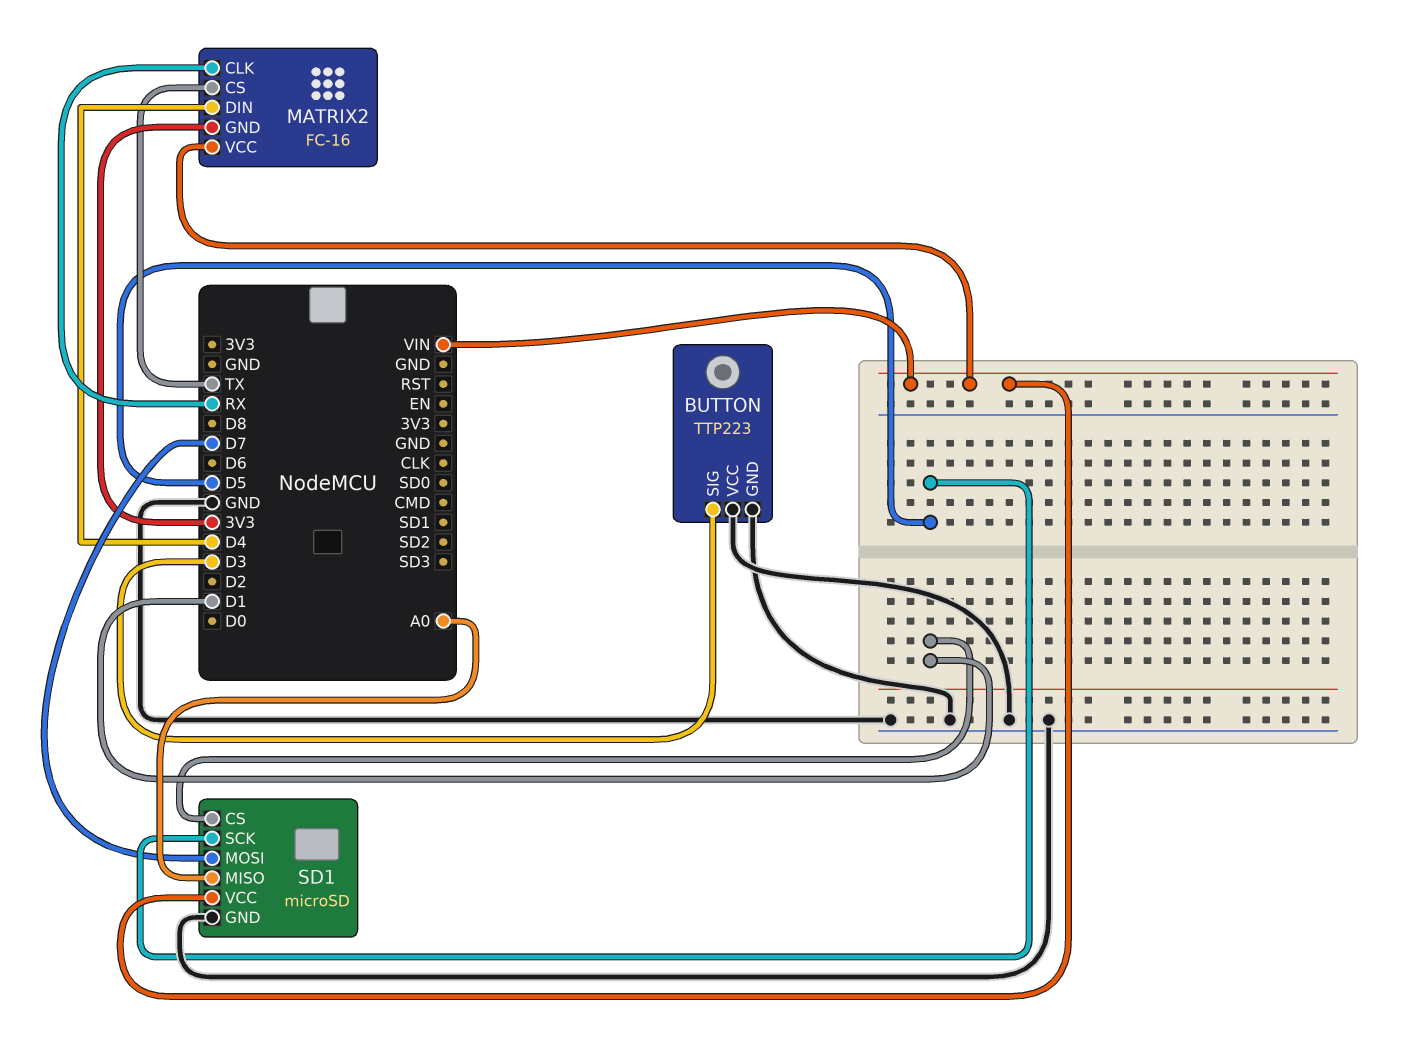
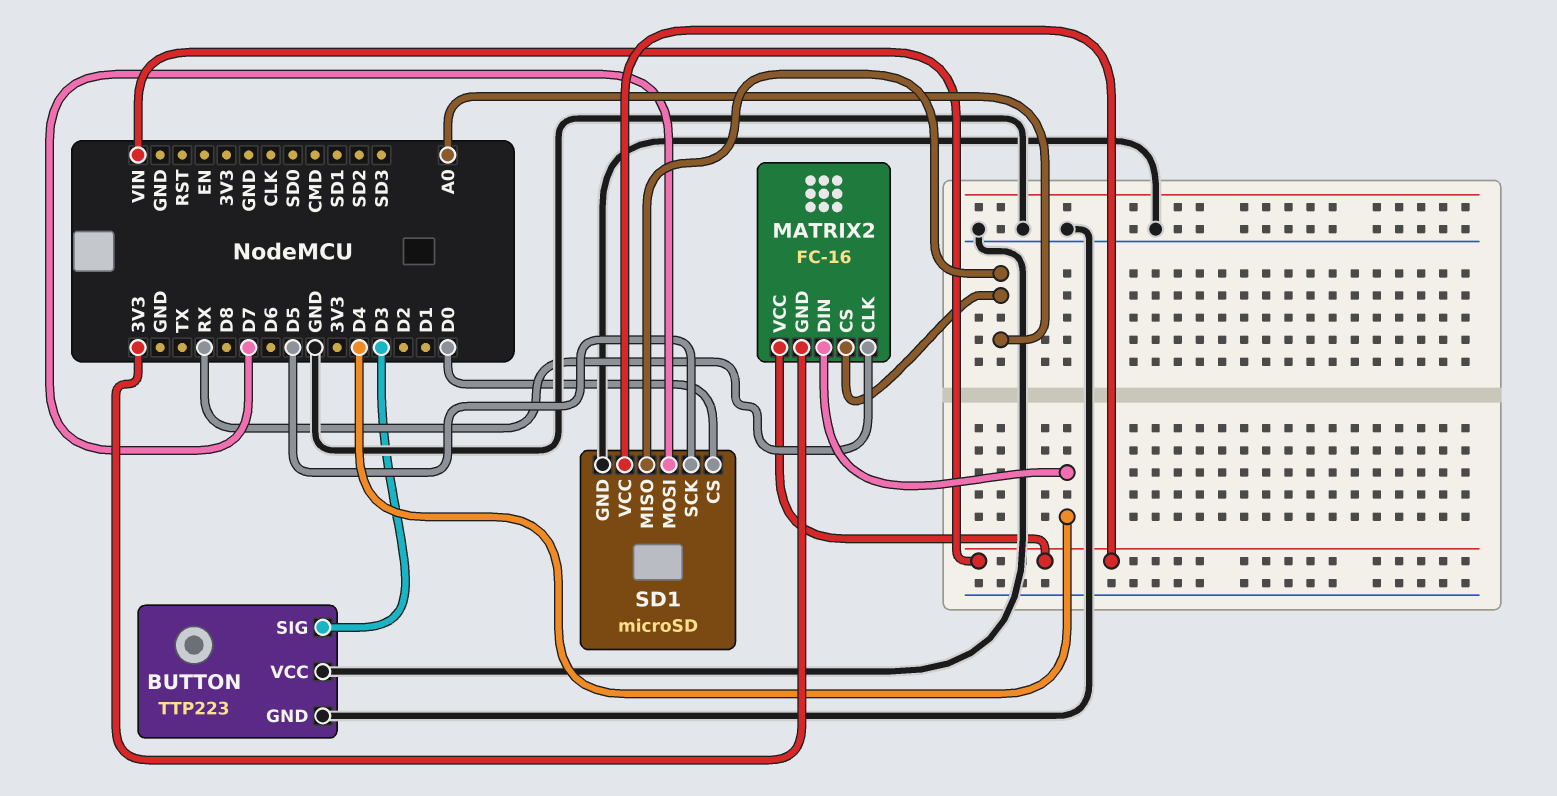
MATRIX2 pin CS: TX -> A0
SD1 pin CS: D1 -> D0

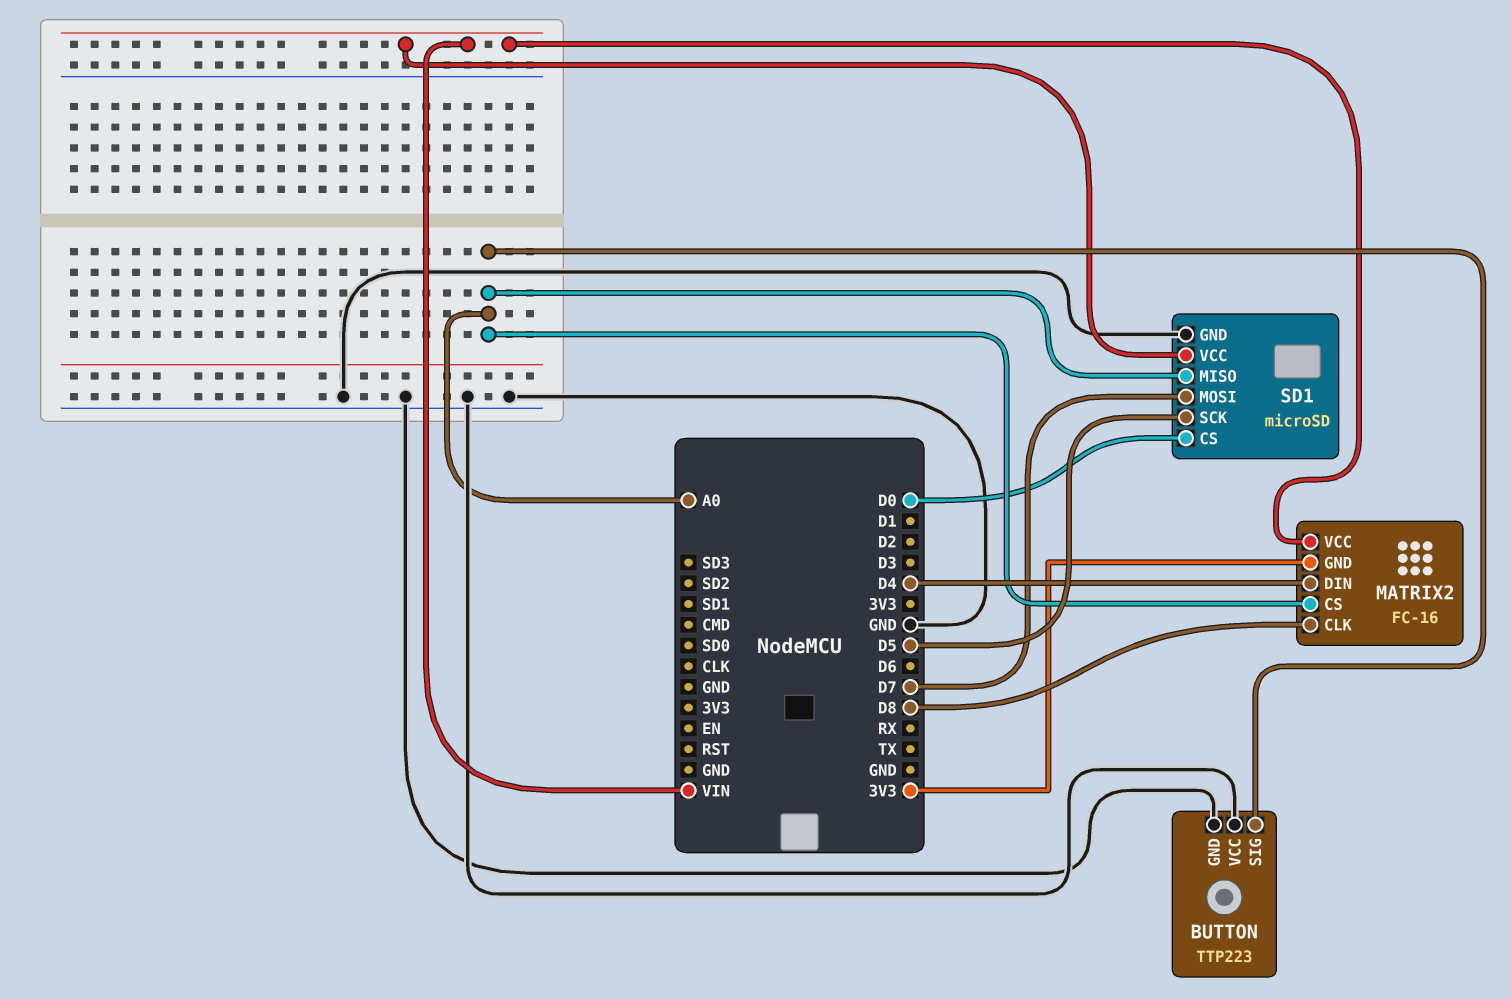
BUTTON pin SIG: D3 -> A0
MATRIX2 pin CLK: RX -> D8

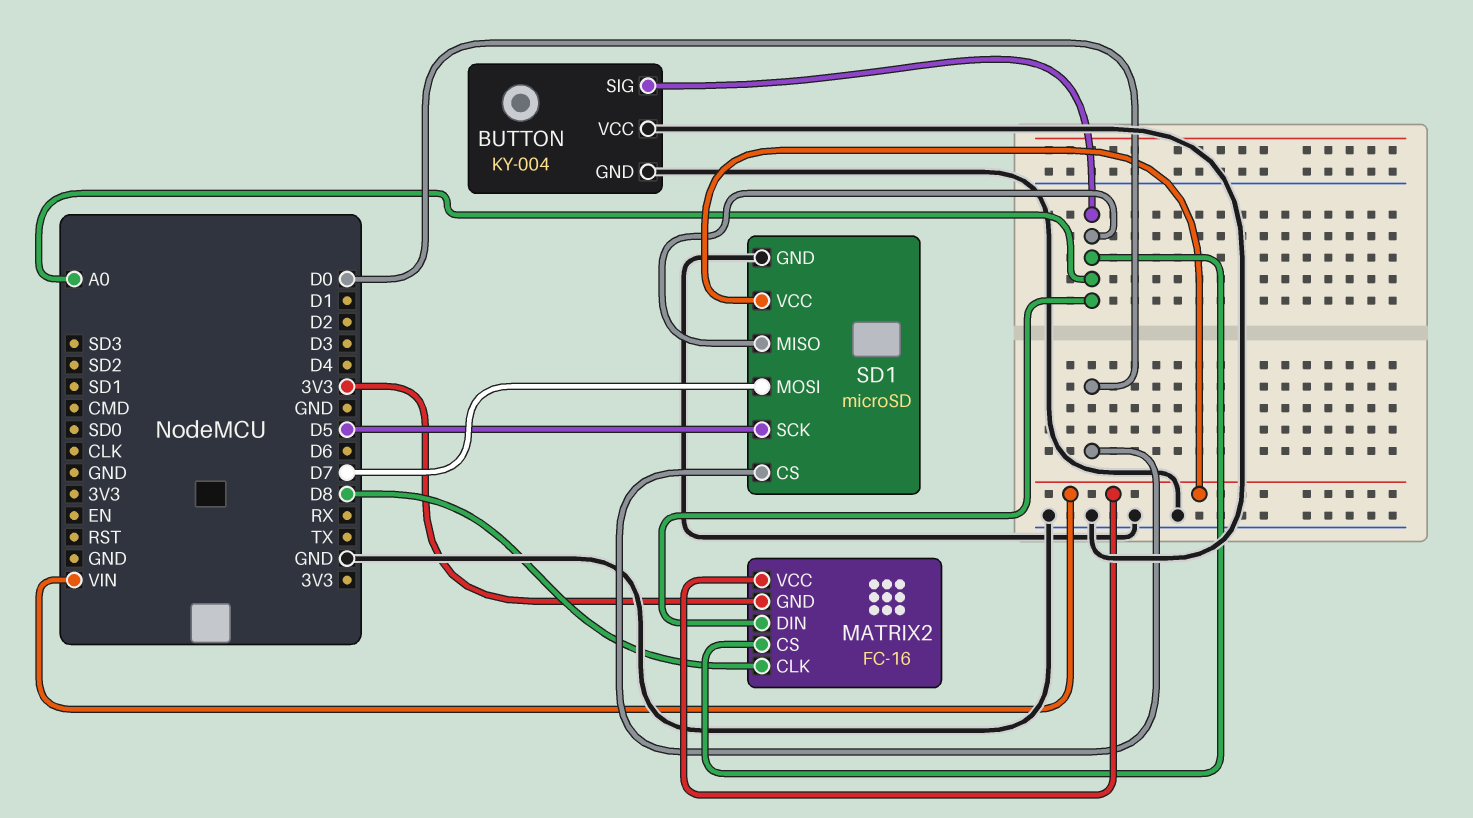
BUTTON: TTP223 -> KY-004
MATRIX2 pin DIN: D4 -> A0

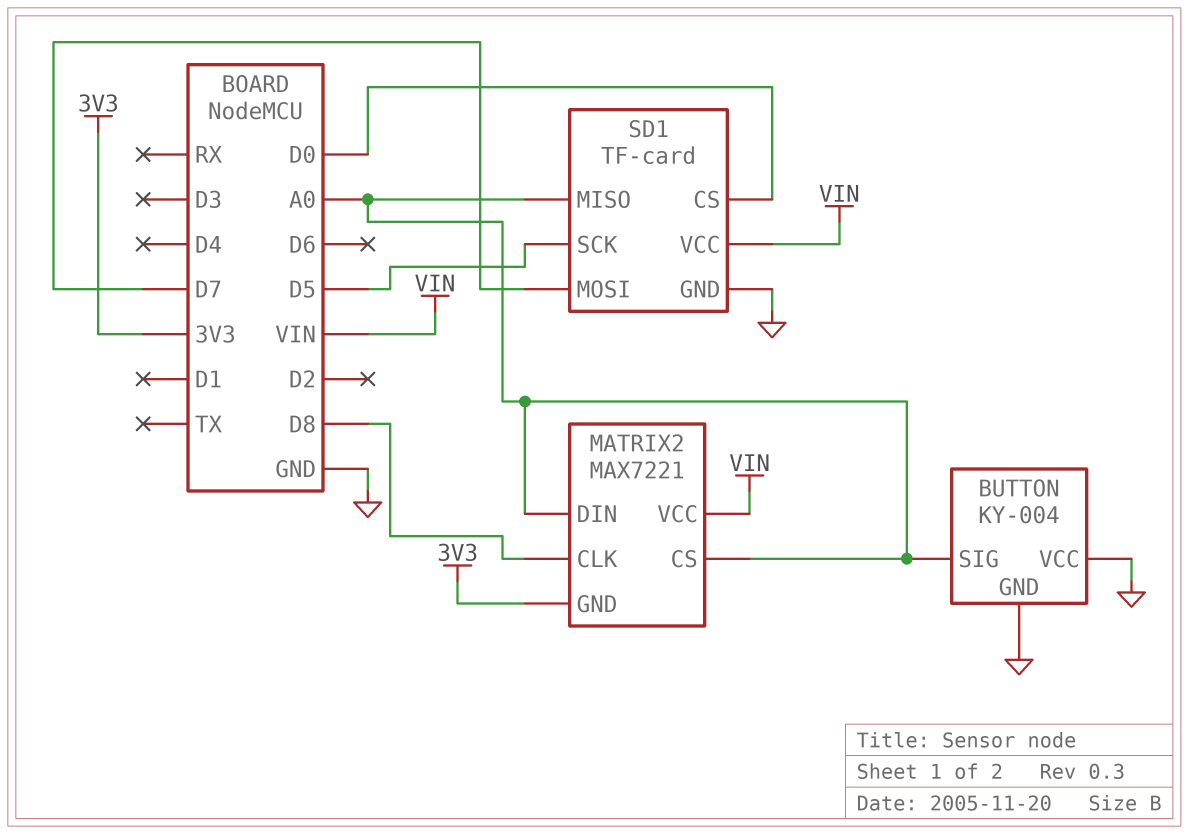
MATRIX2: FC-16 -> MAX7221
SD1: microSD -> TF-card

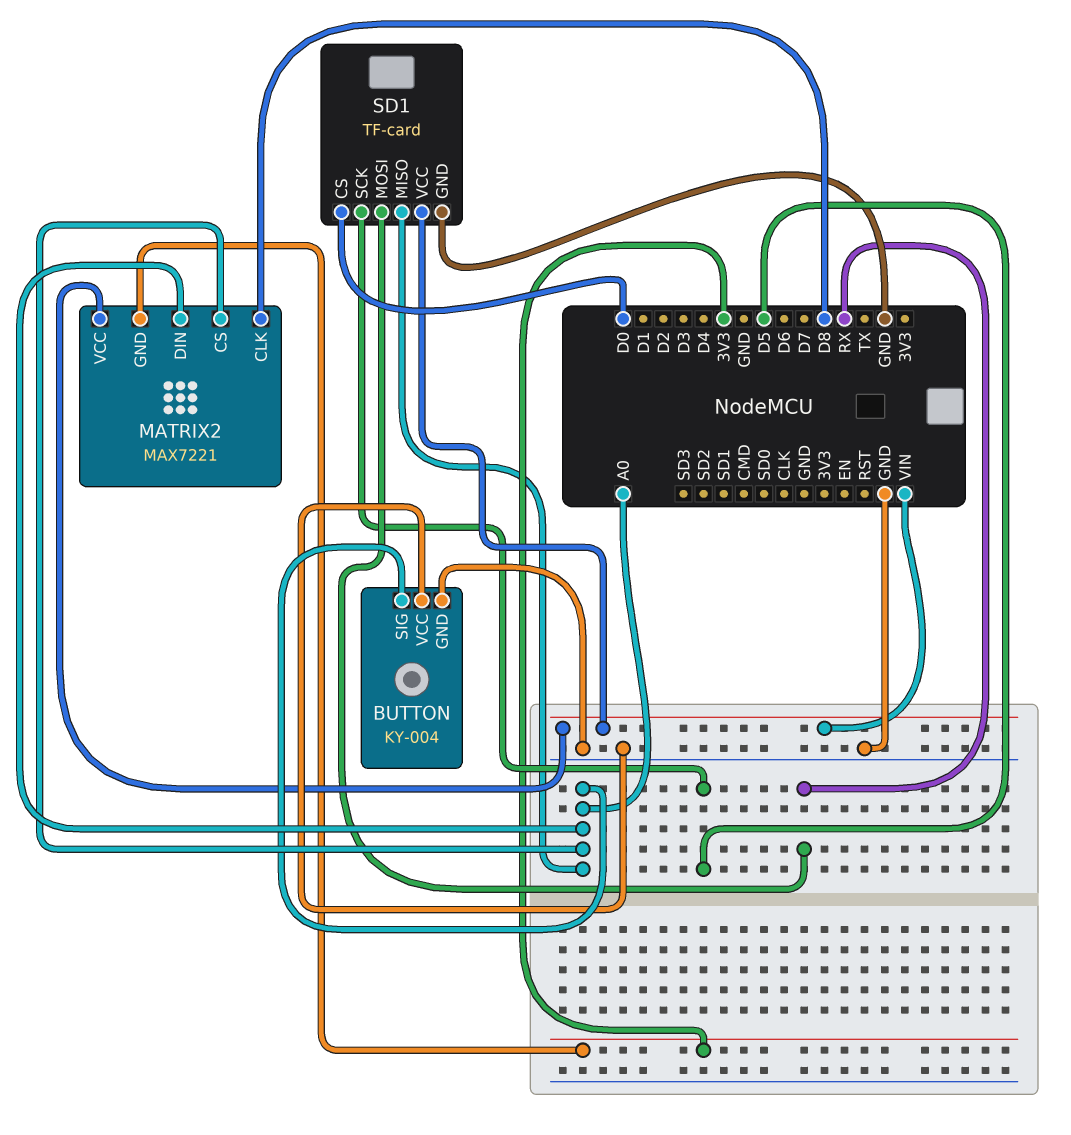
SD1 pin MOSI: D7 -> RX

